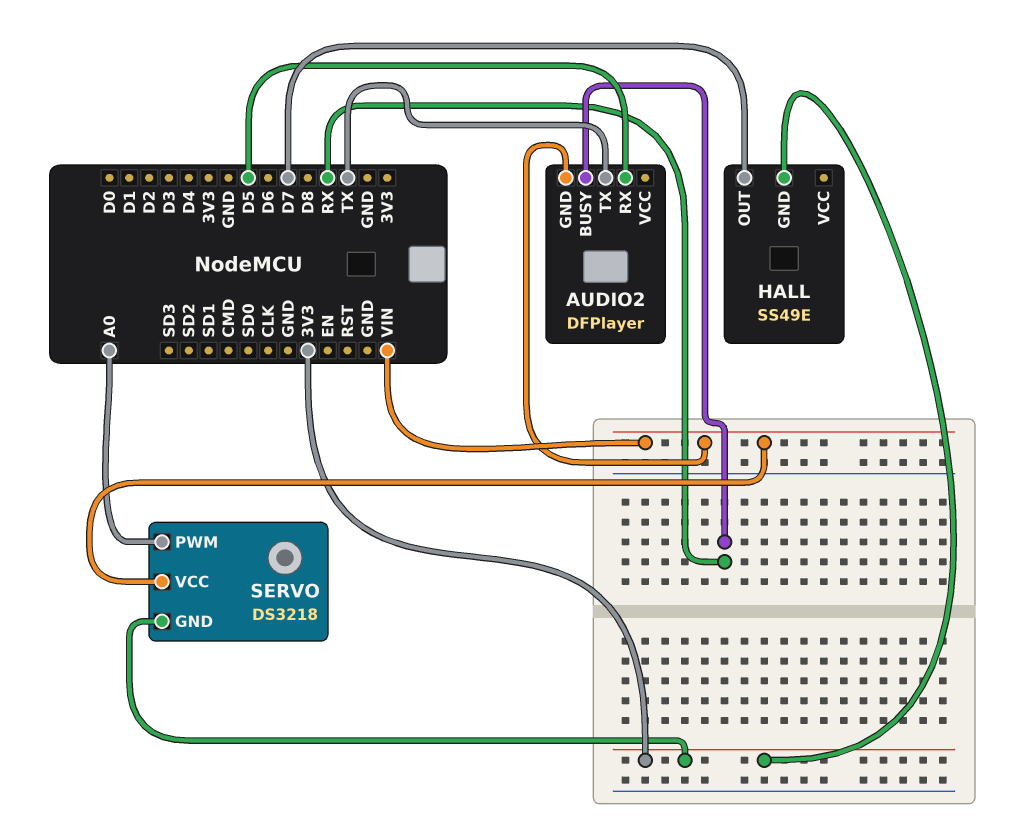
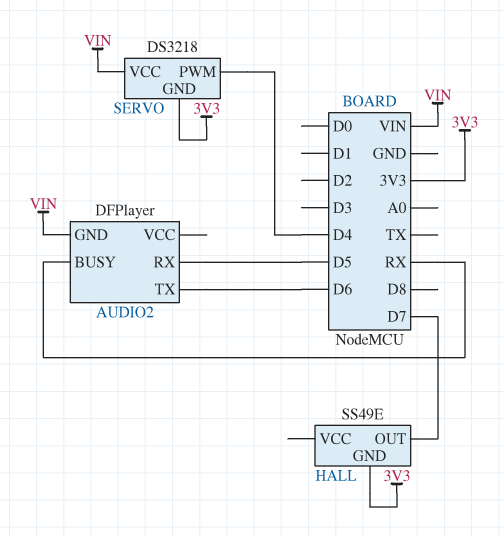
AUDIO2 pin TX: TX -> D6
SERVO pin PWM: A0 -> D4

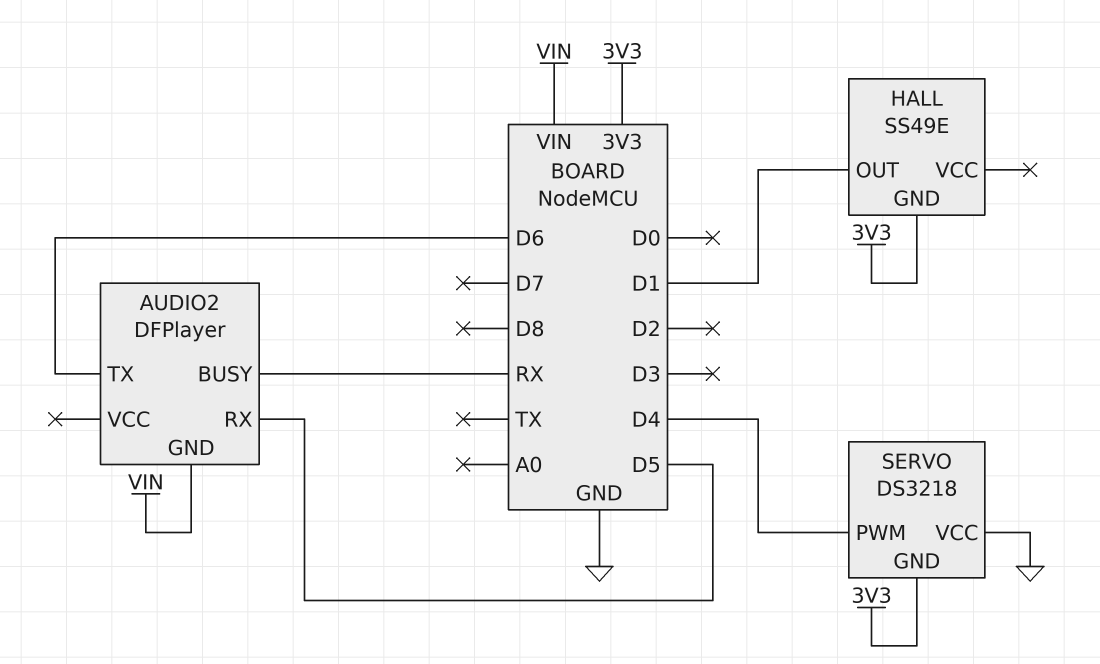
HALL pin OUT: D7 -> D1
SERVO pin VCC: VIN -> GND

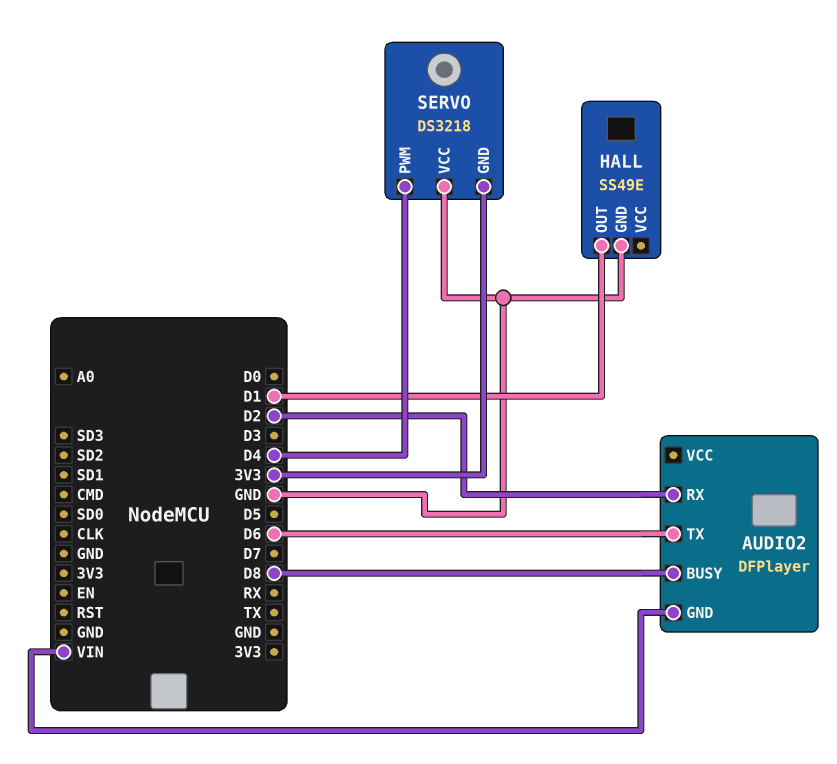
AUDIO2 pin BUSY: RX -> D8
AUDIO2 pin RX: D5 -> D2
HALL pin GND: 3V3 -> GND

